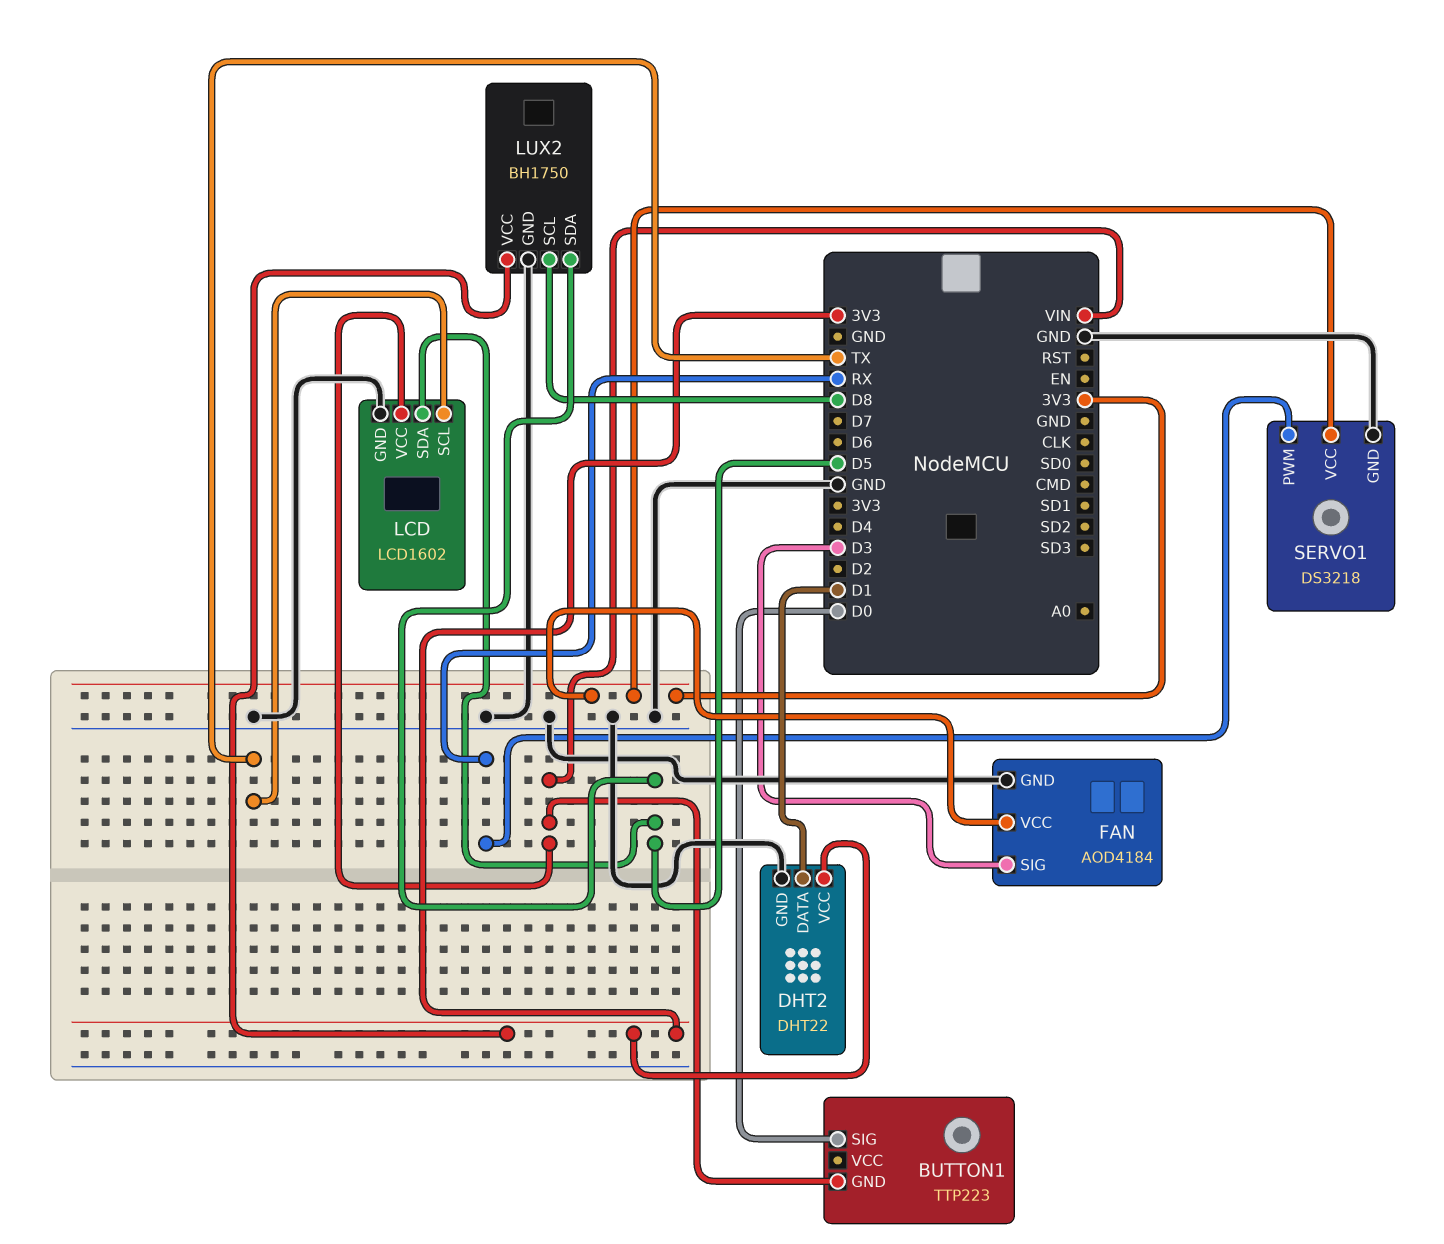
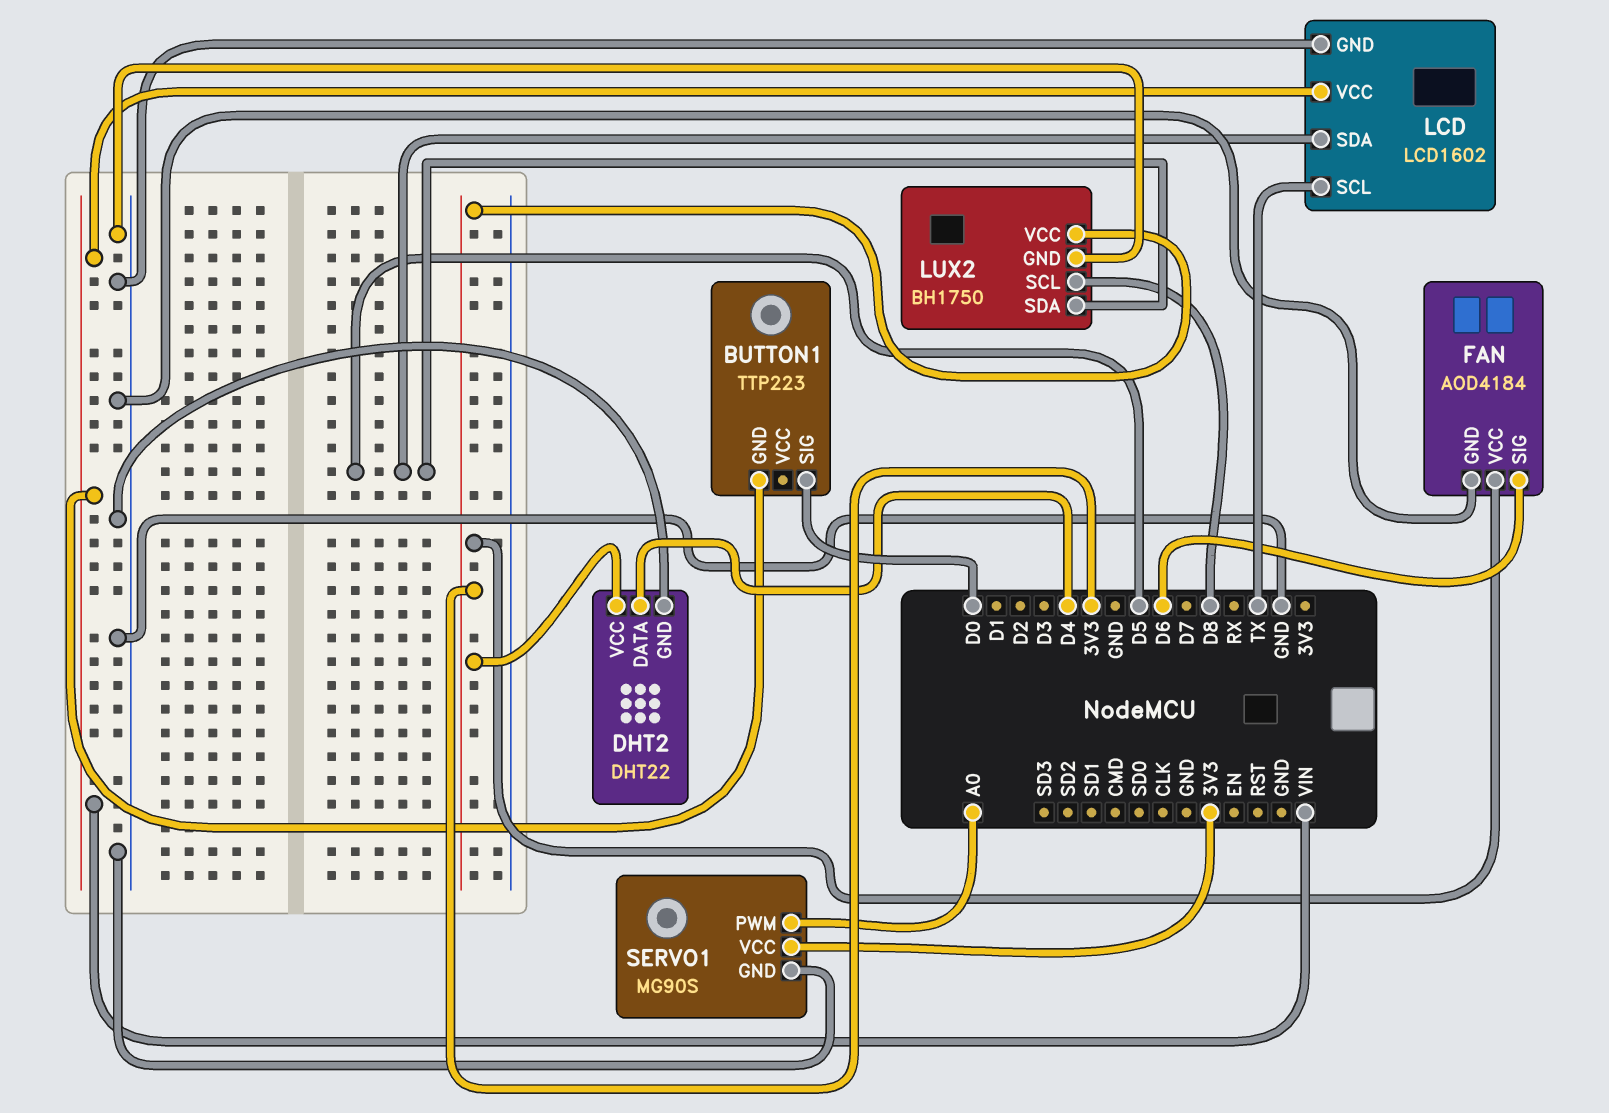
DHT2 pin DATA: D1 -> D4
FAN pin SIG: D3 -> D6
SERVO1: DS3218 -> MG90S
SERVO1 pin PWM: RX -> A0

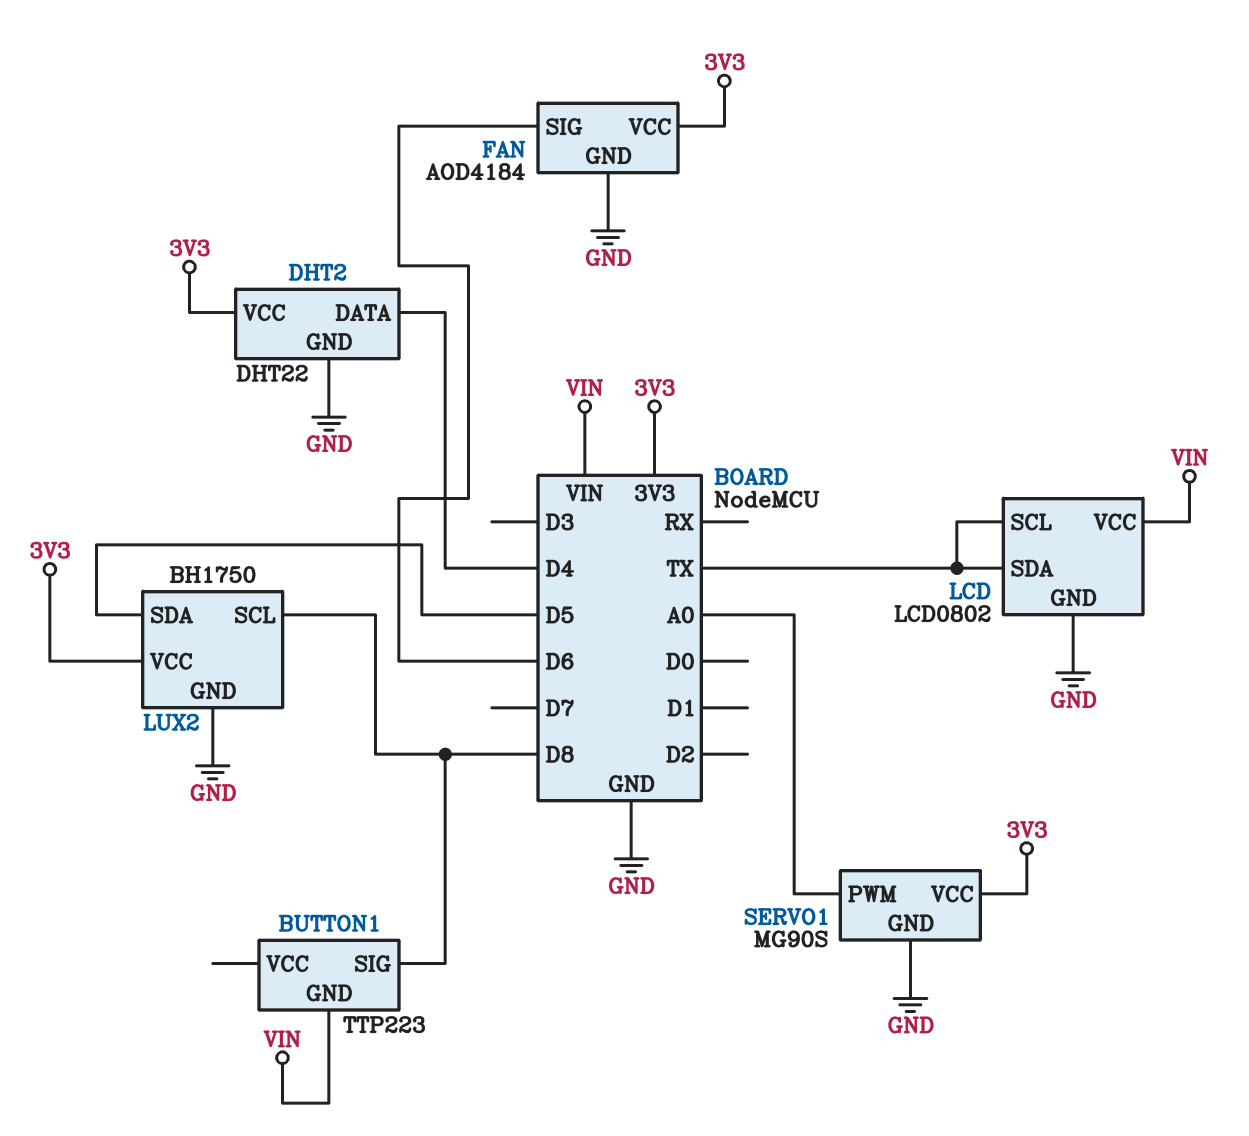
BUTTON1 pin SIG: D0 -> D8
LCD: LCD1602 -> LCD0802
LCD pin SDA: D5 -> TX

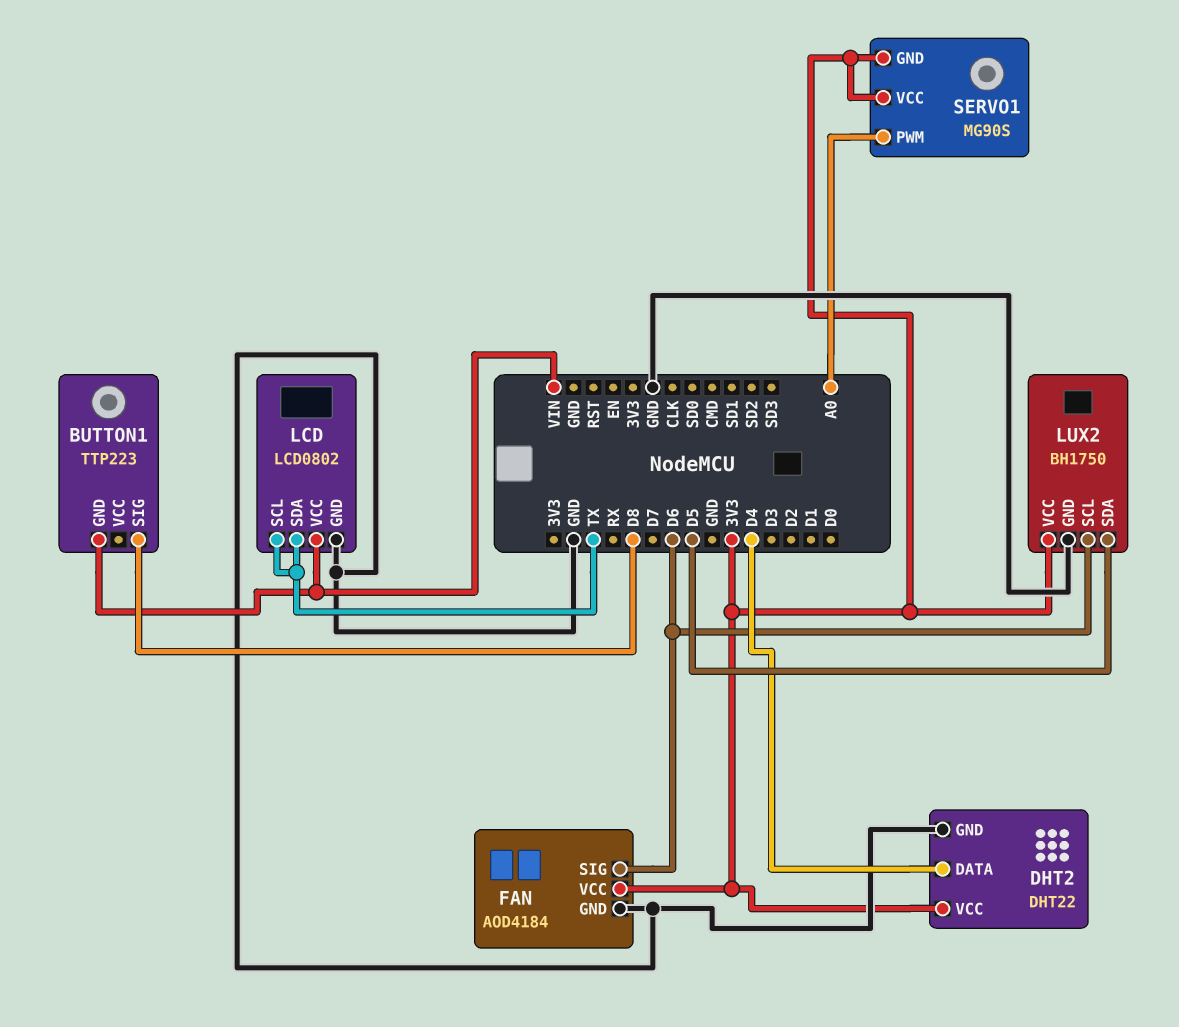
LUX2 pin SCL: D8 -> D6
SERVO1 pin GND: GND -> 3V3

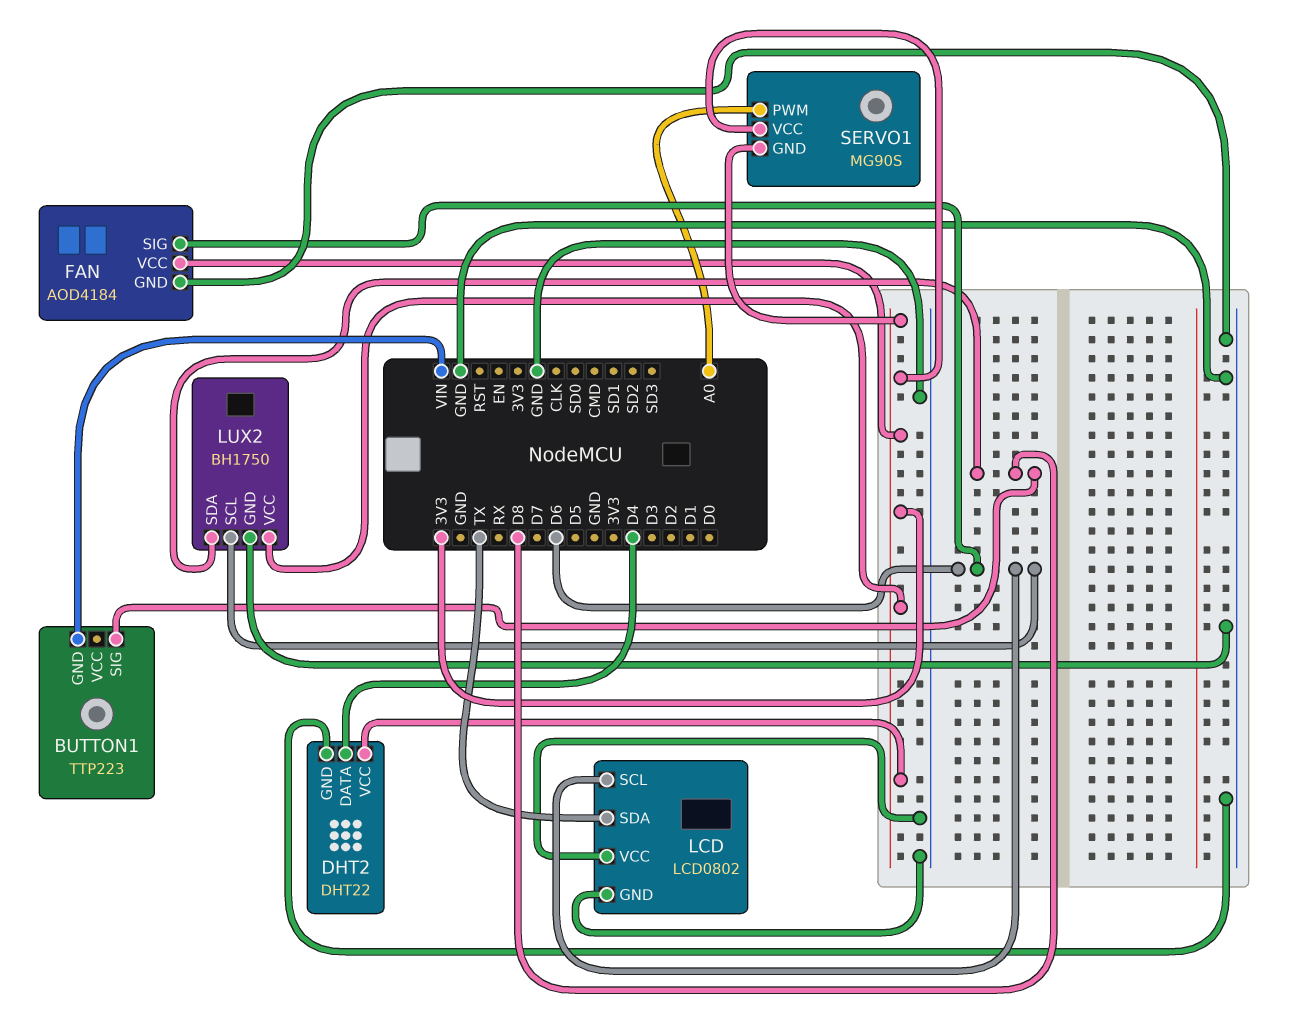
LCD pin SCL: TX -> D6
LCD pin VCC: VIN -> GND
LUX2 pin SDA: D5 -> D8

